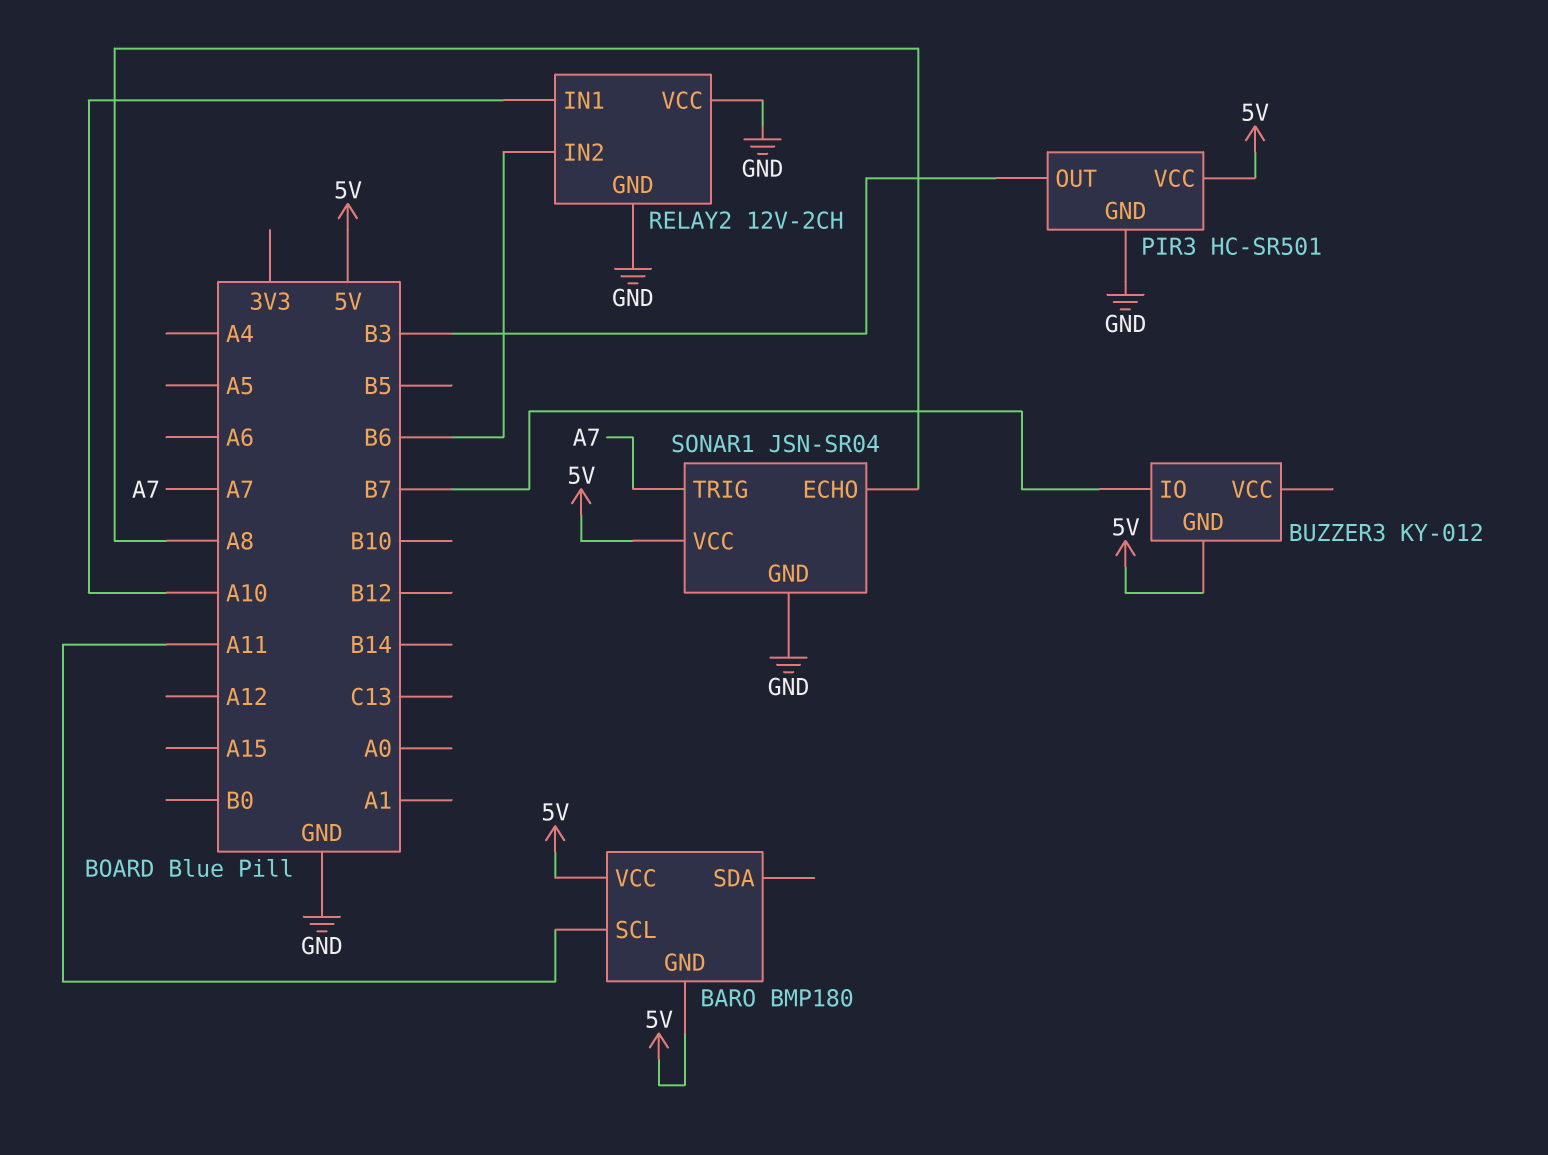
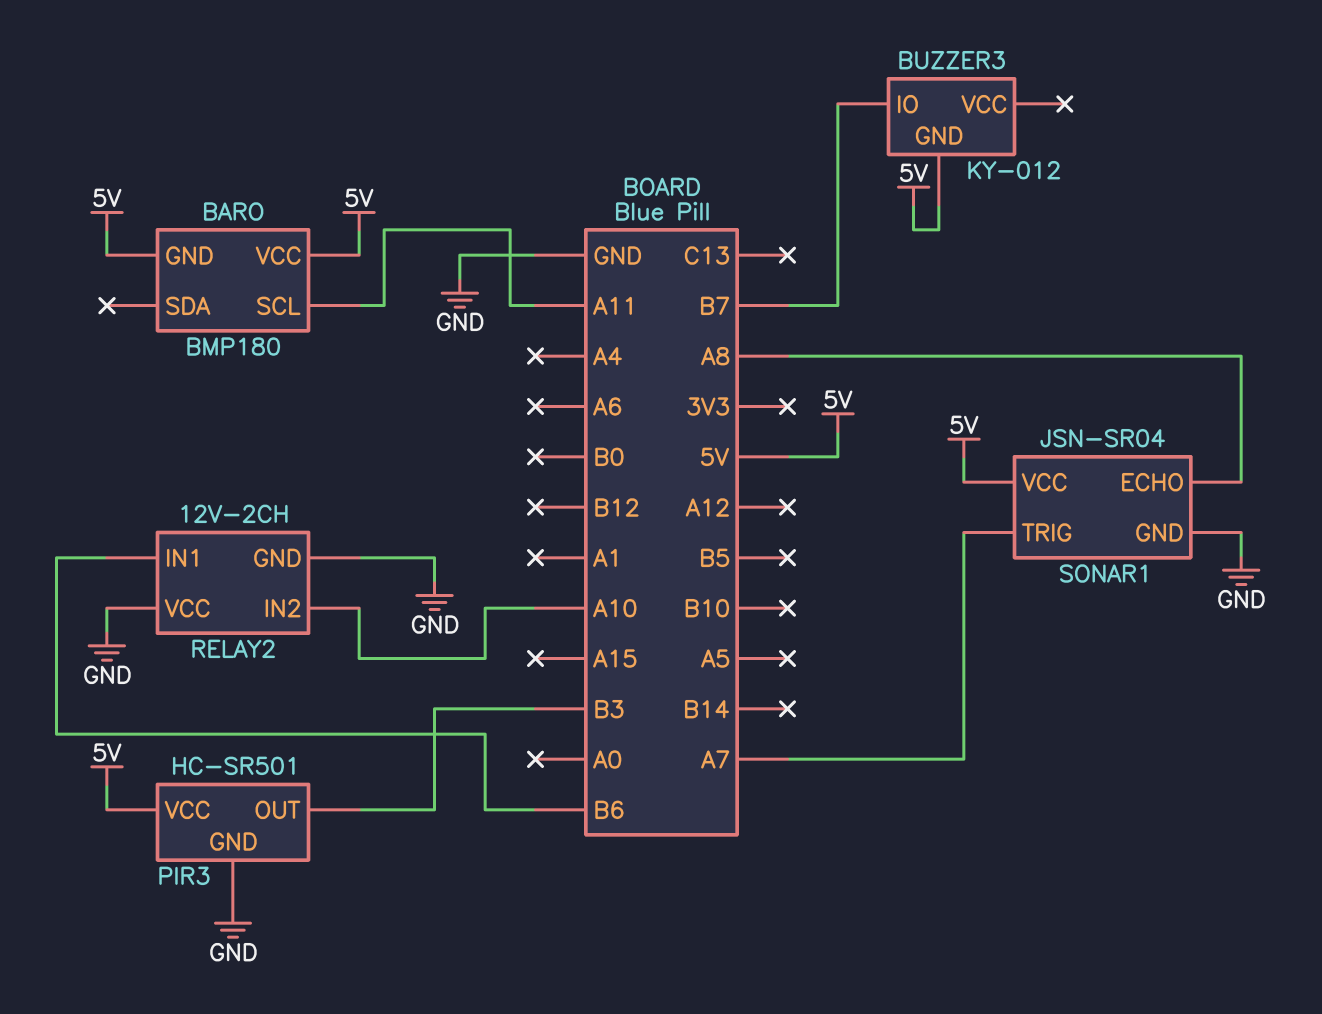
RELAY2 pin IN1: A10 -> B6
RELAY2 pin IN2: B6 -> A10

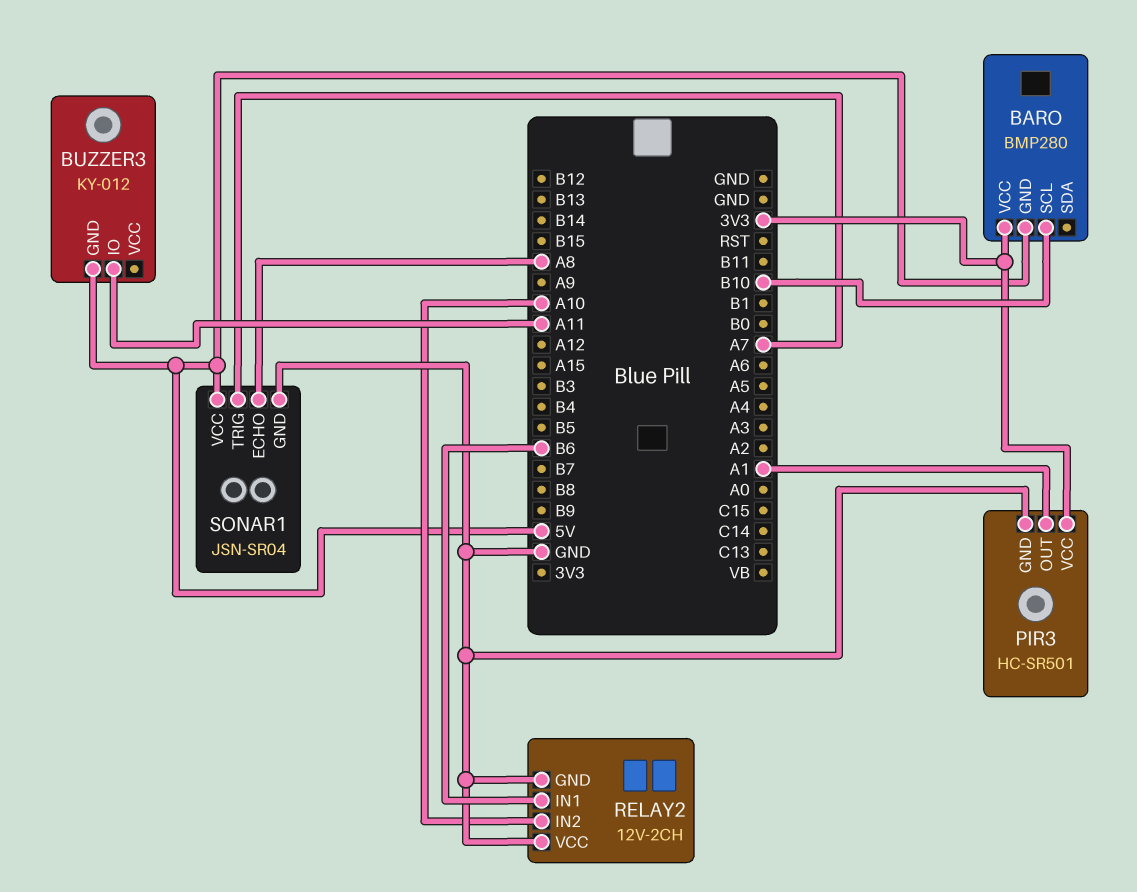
BARO: BMP180 -> BMP280
BARO pin SCL: A11 -> B10
BARO pin VCC: 5V -> 3V3
BUZZER3 pin IO: B7 -> A11
PIR3 pin OUT: B3 -> A1
PIR3 pin VCC: 5V -> 3V3

